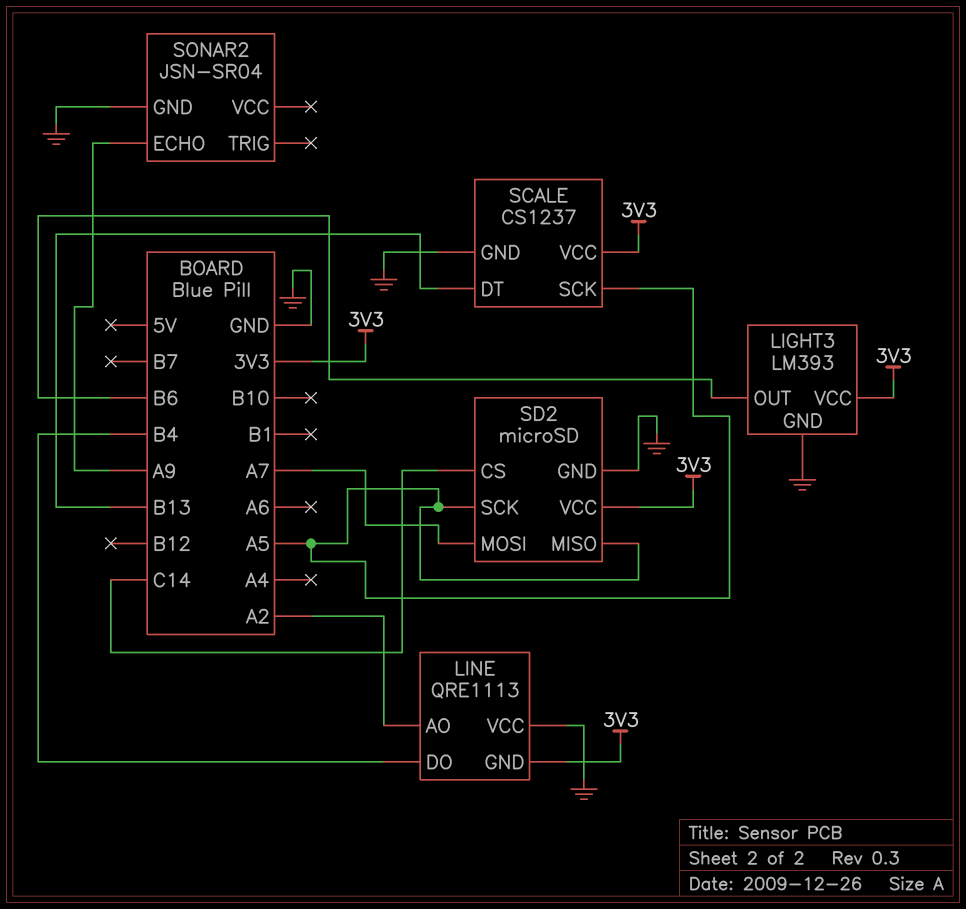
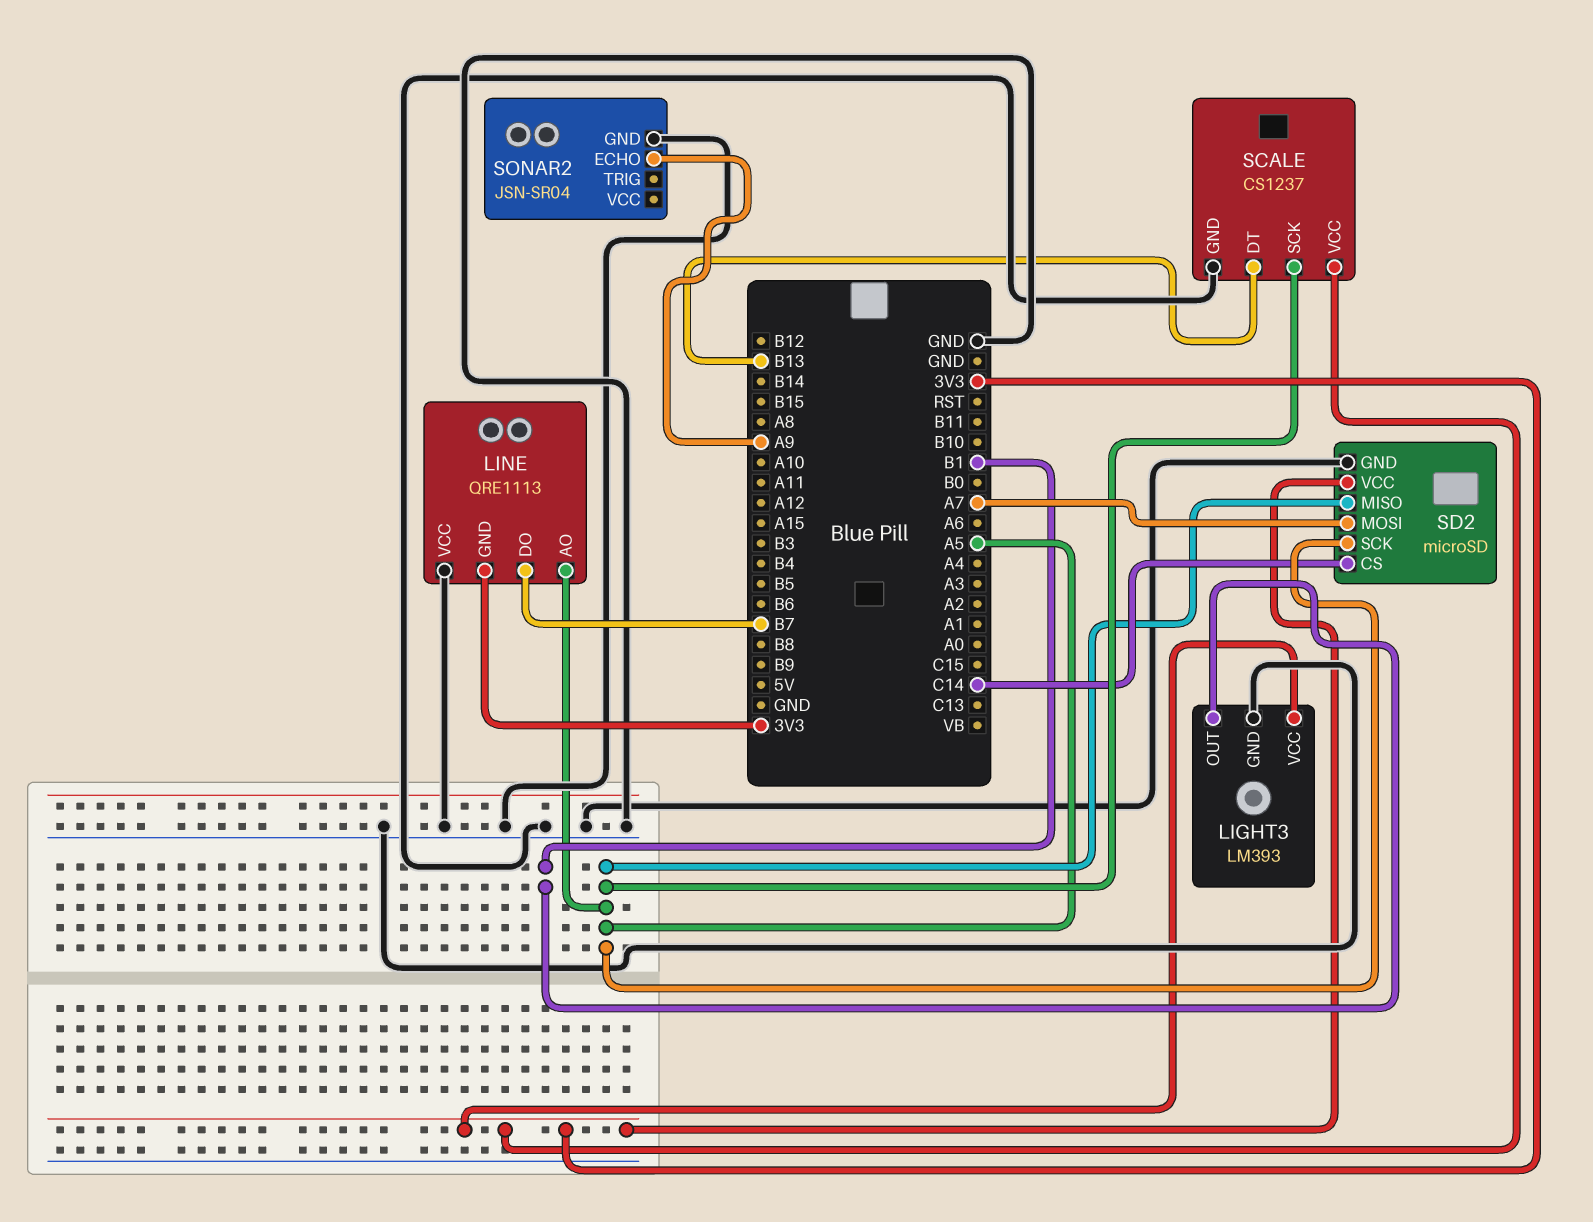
LIGHT3 pin OUT: B6 -> B1
LINE pin AO: A2 -> A5
LINE pin DO: B4 -> B7

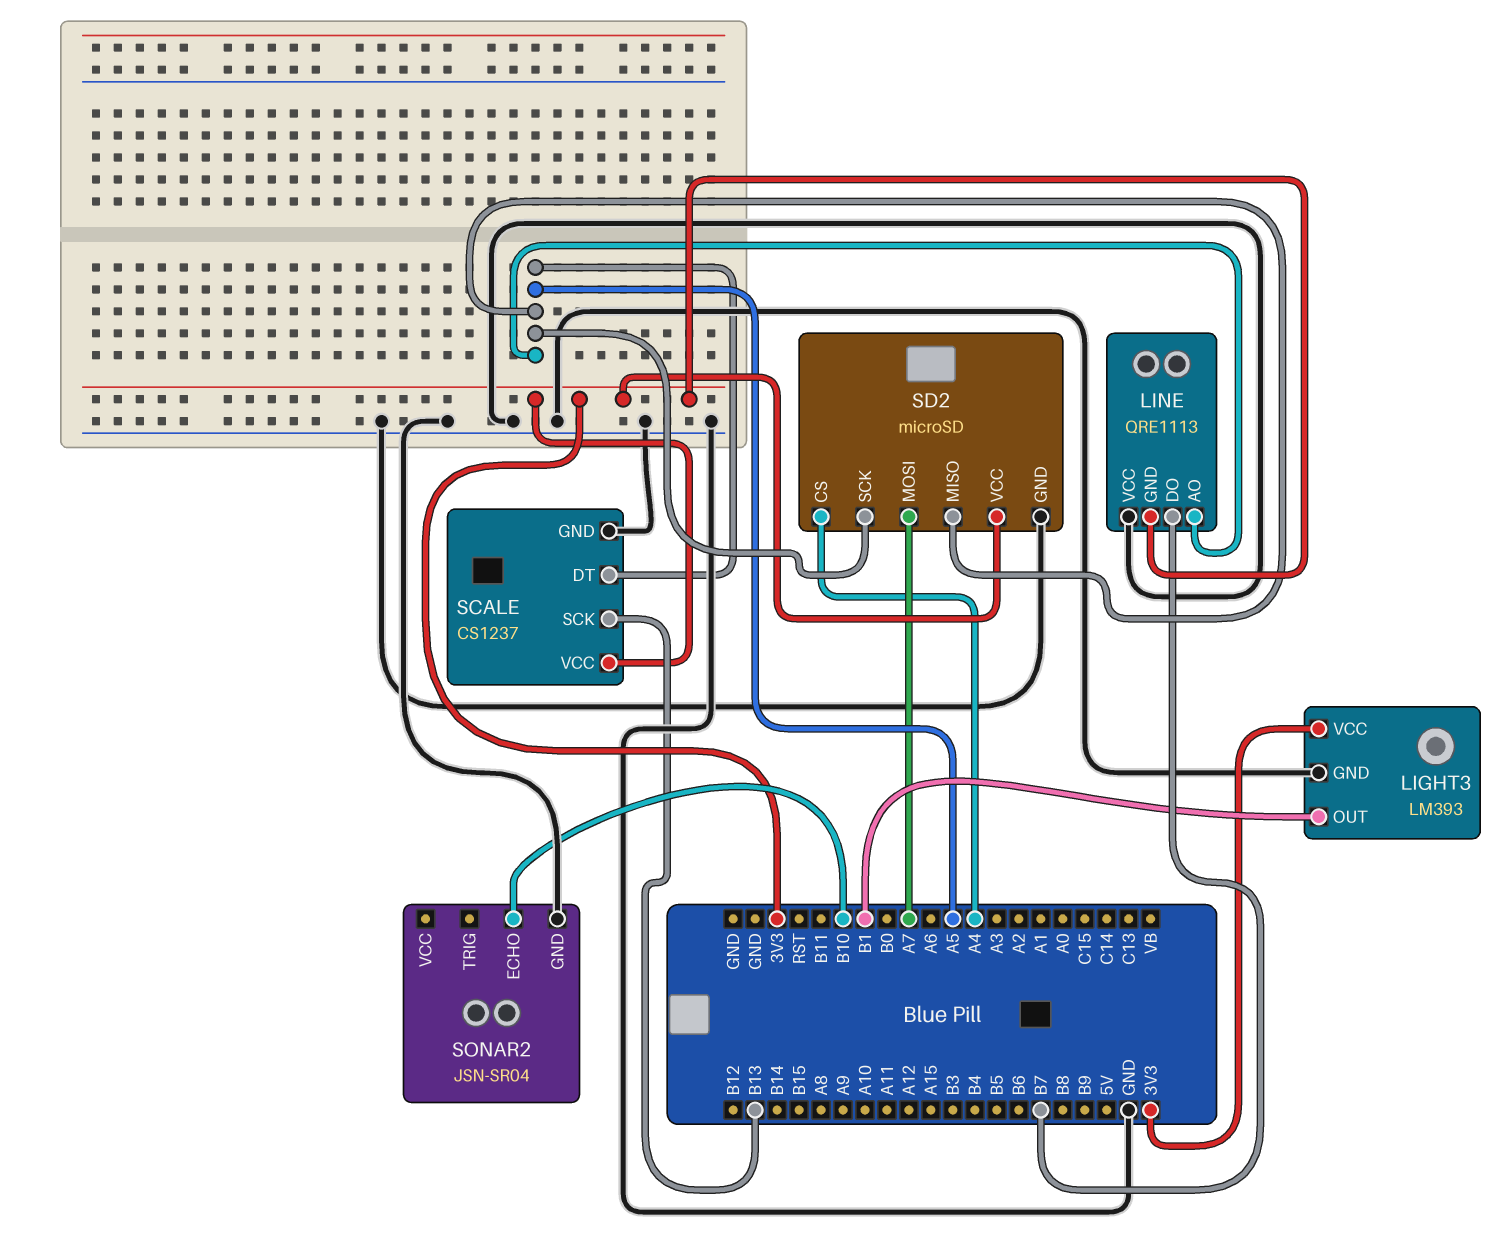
SCALE pin DT: B13 -> A5
SCALE pin SCK: A5 -> B13
SD2 pin CS: C14 -> A4
SONAR2 pin ECHO: A9 -> B10

